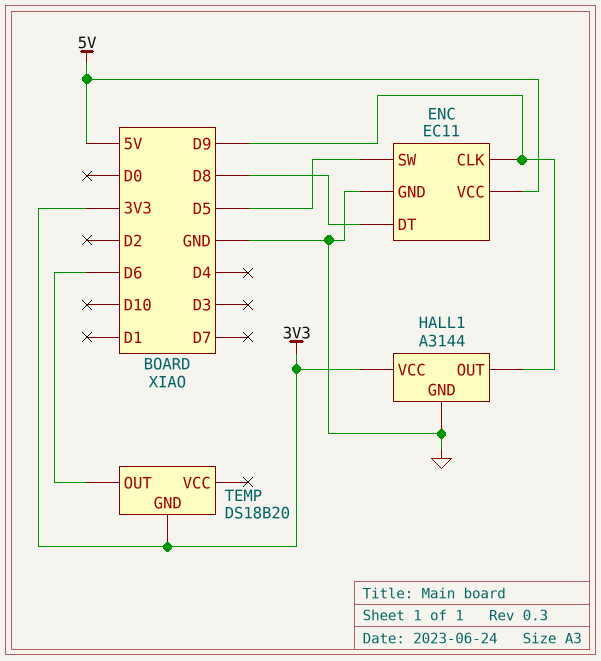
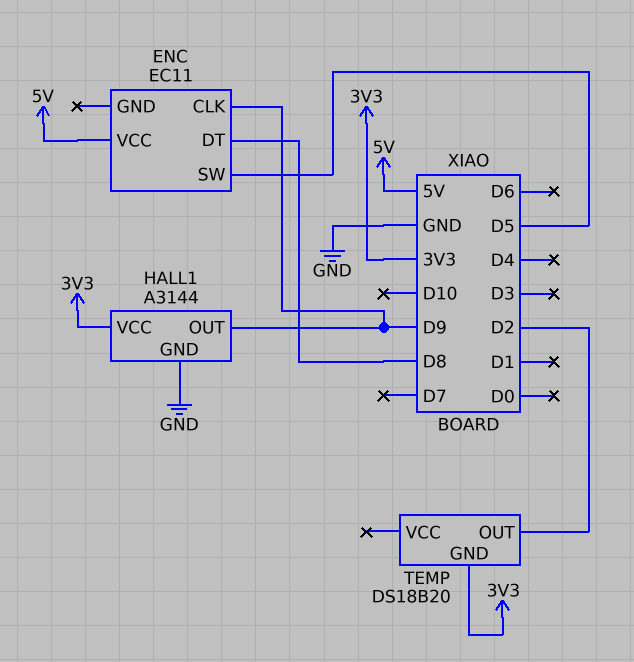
ENC pin GND: GND -> none
TEMP pin OUT: D6 -> D2

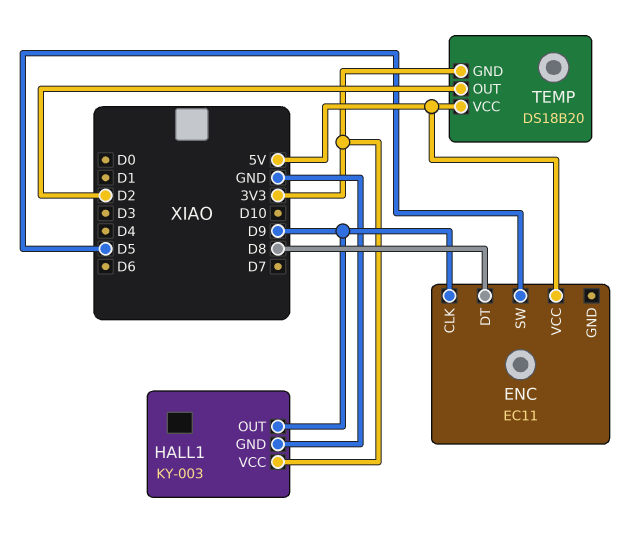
HALL1: A3144 -> KY-003
TEMP pin VCC: none -> 5V

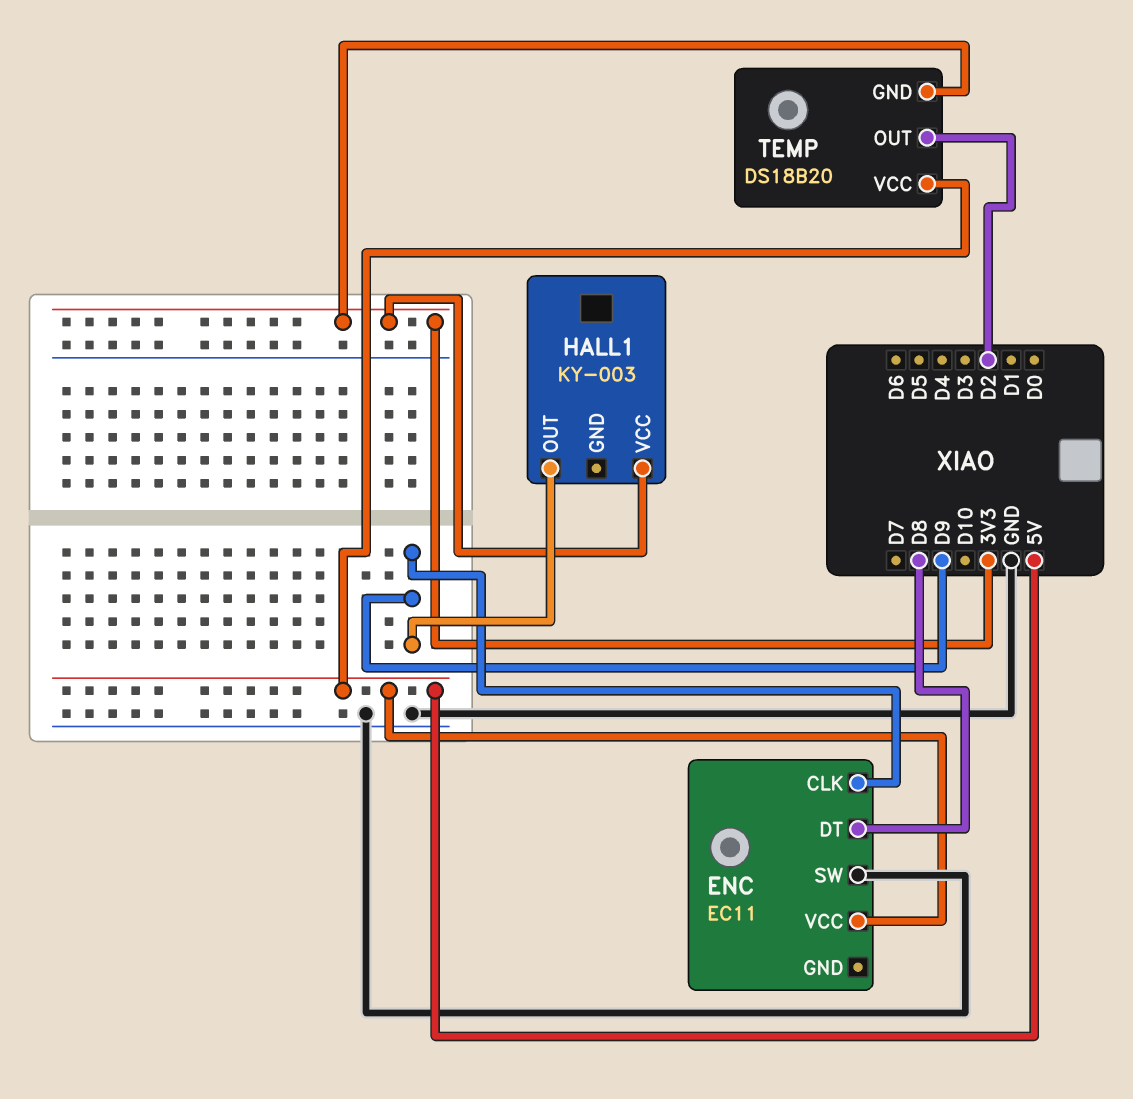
ENC pin SW: D5 -> GND
HALL1 pin GND: GND -> none

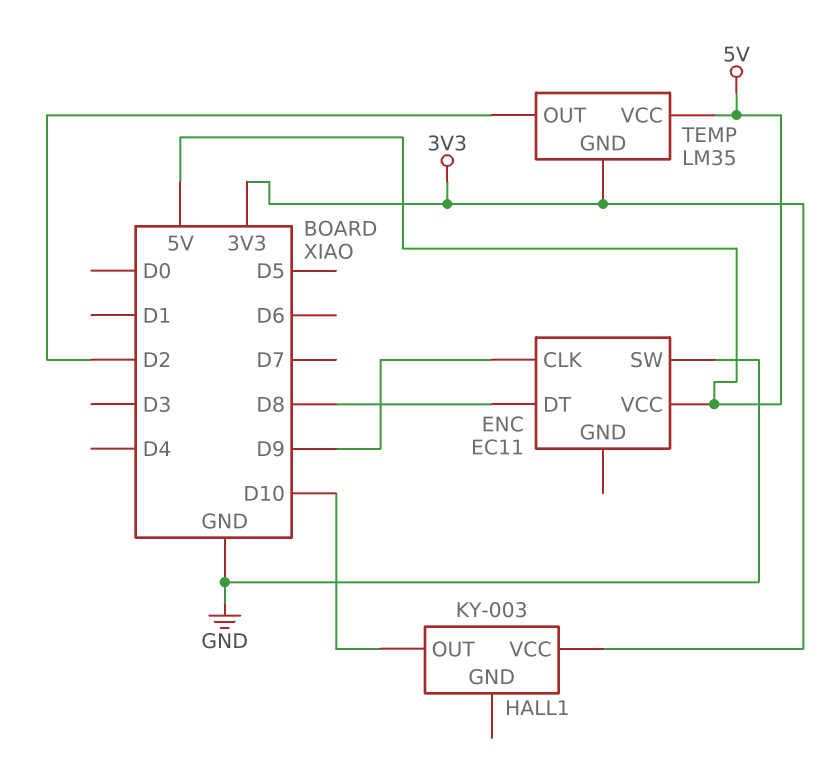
HALL1 pin OUT: D9 -> D10
TEMP: DS18B20 -> LM35

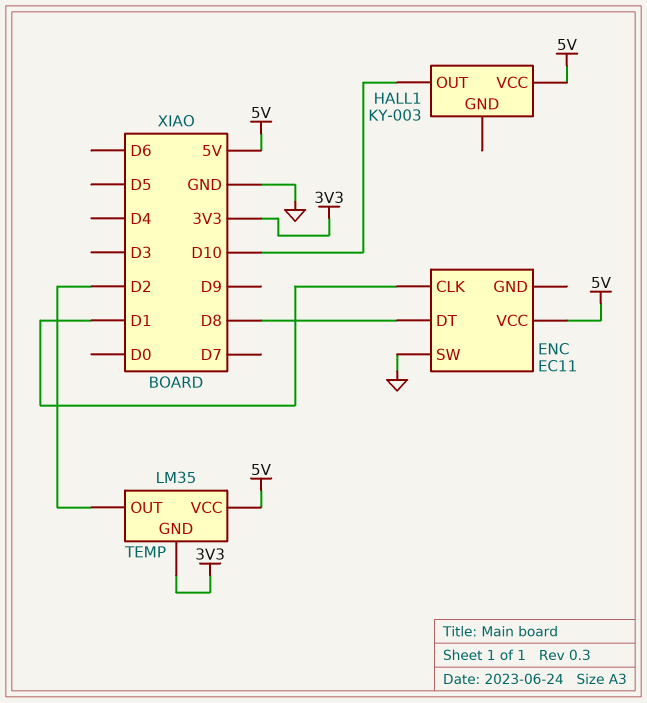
ENC pin CLK: D9 -> D1
HALL1 pin VCC: 3V3 -> 5V

